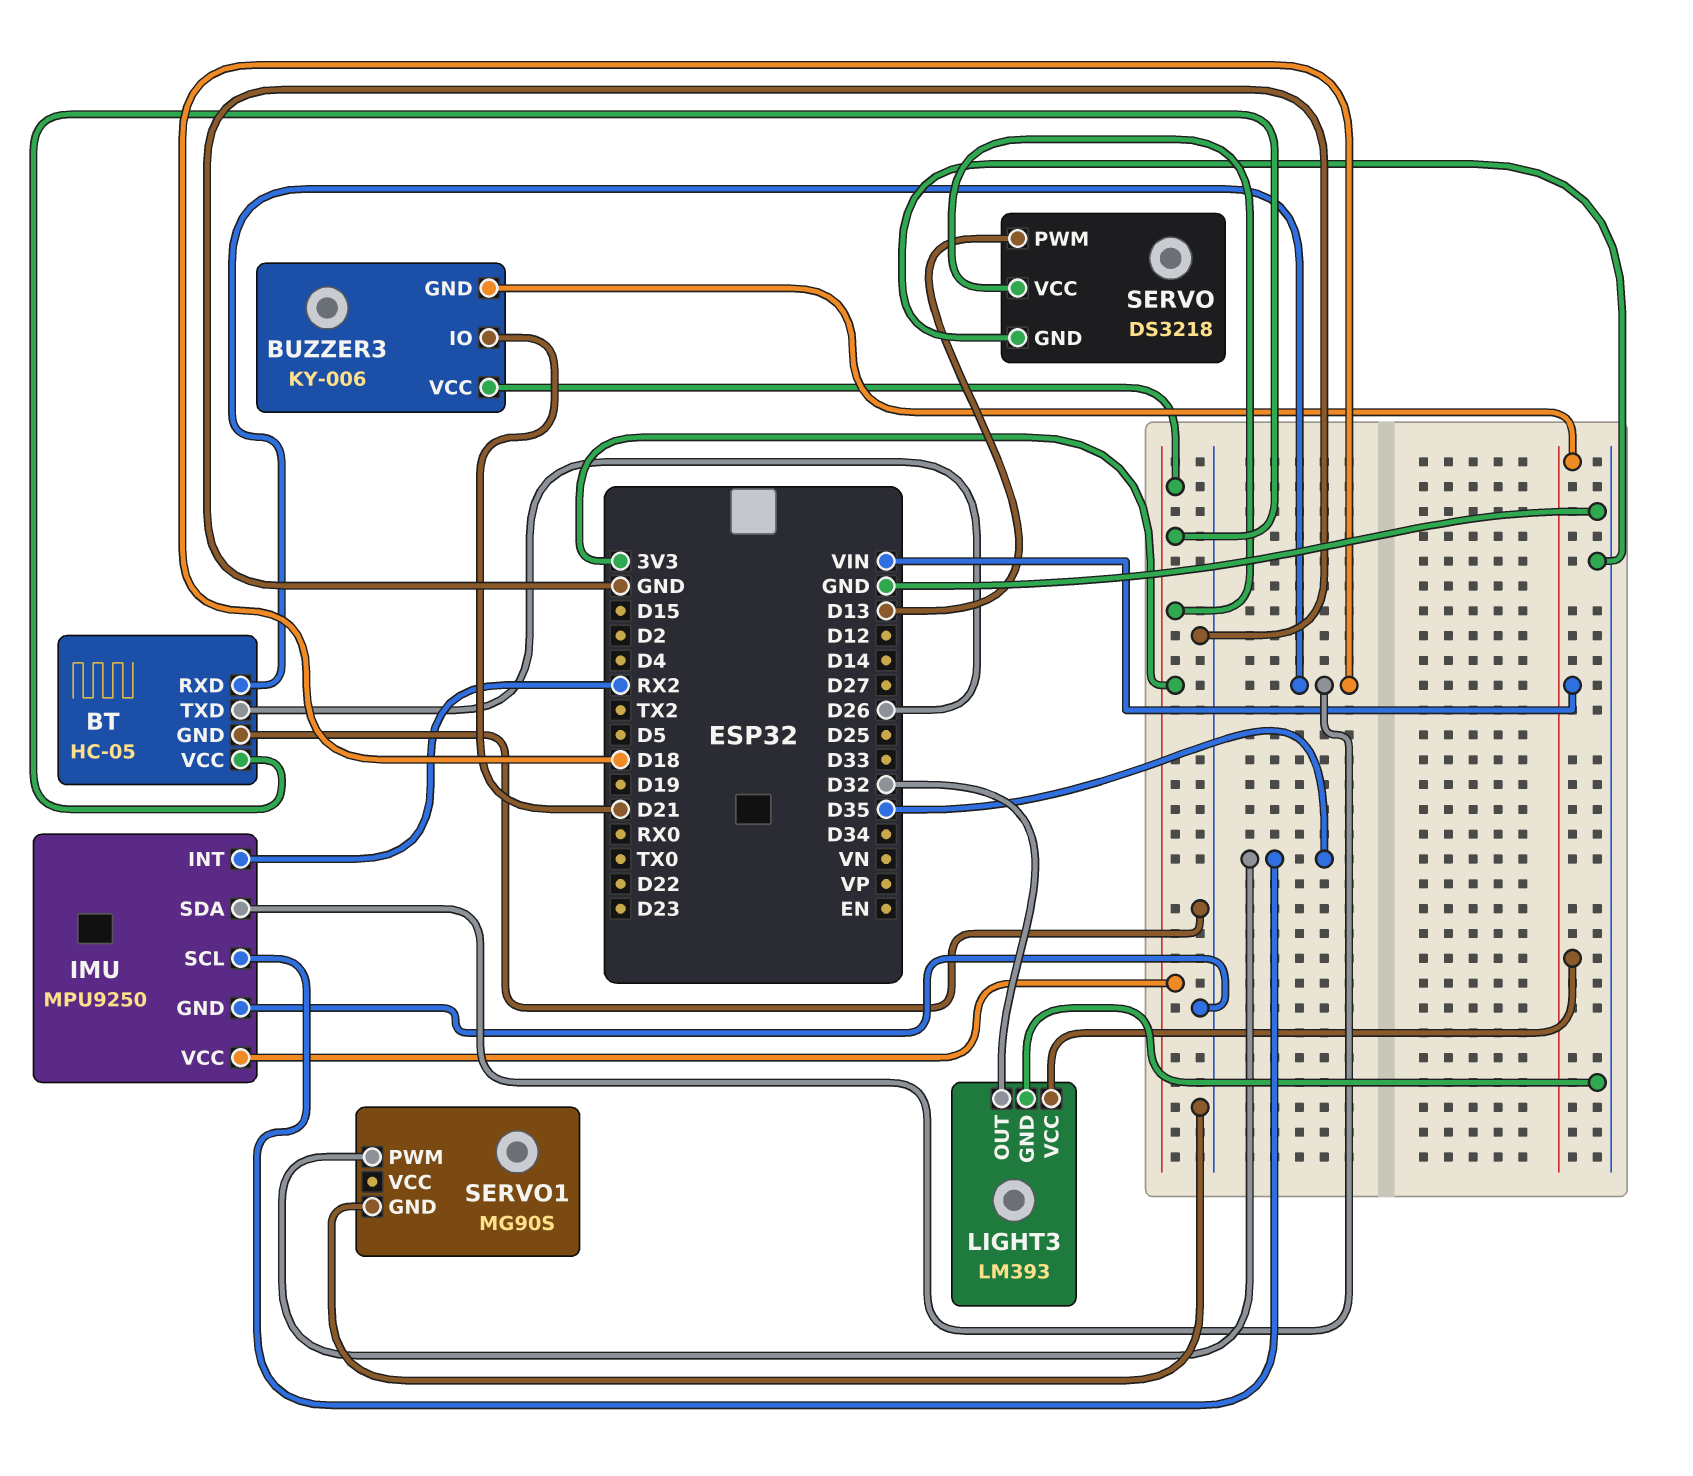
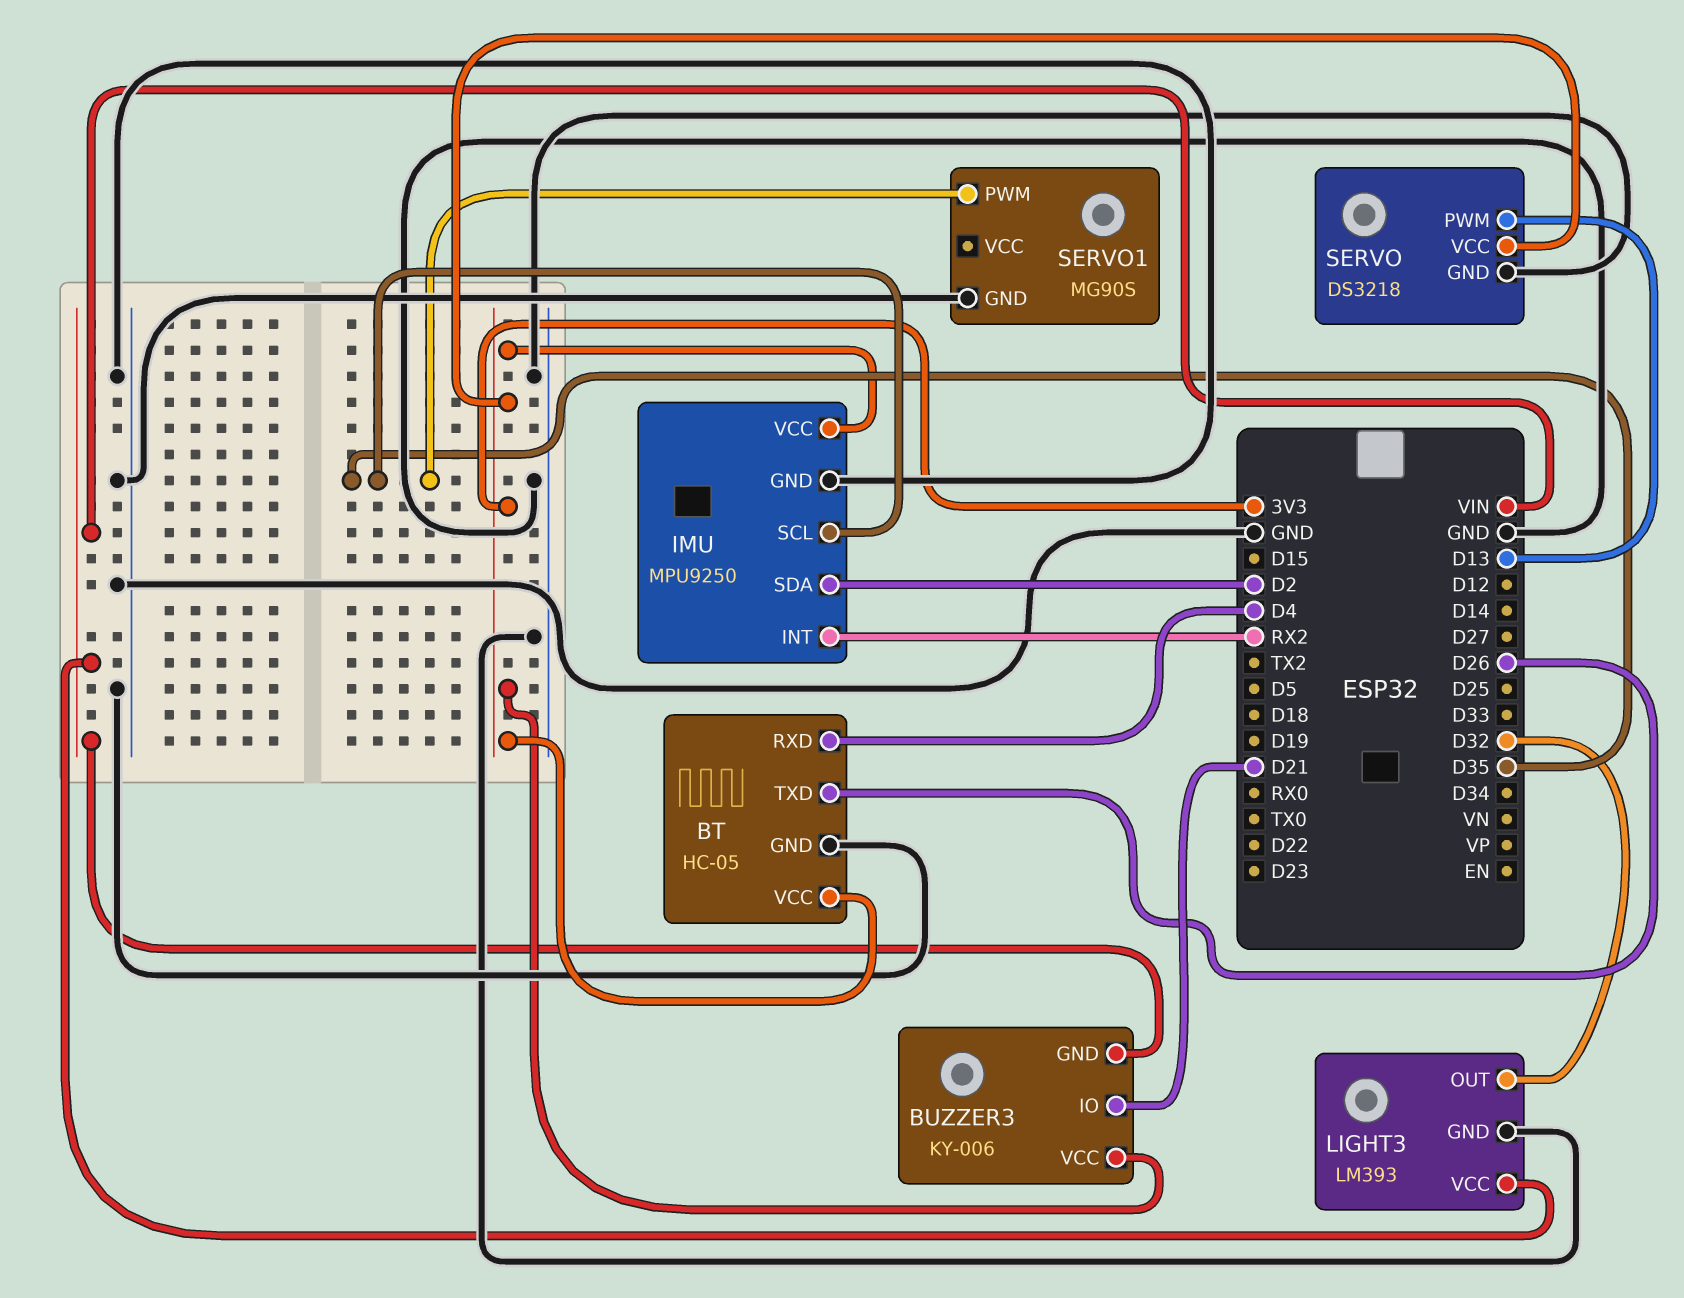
BT pin RXD: D18 -> D4
IMU pin SDA: D18 -> D2

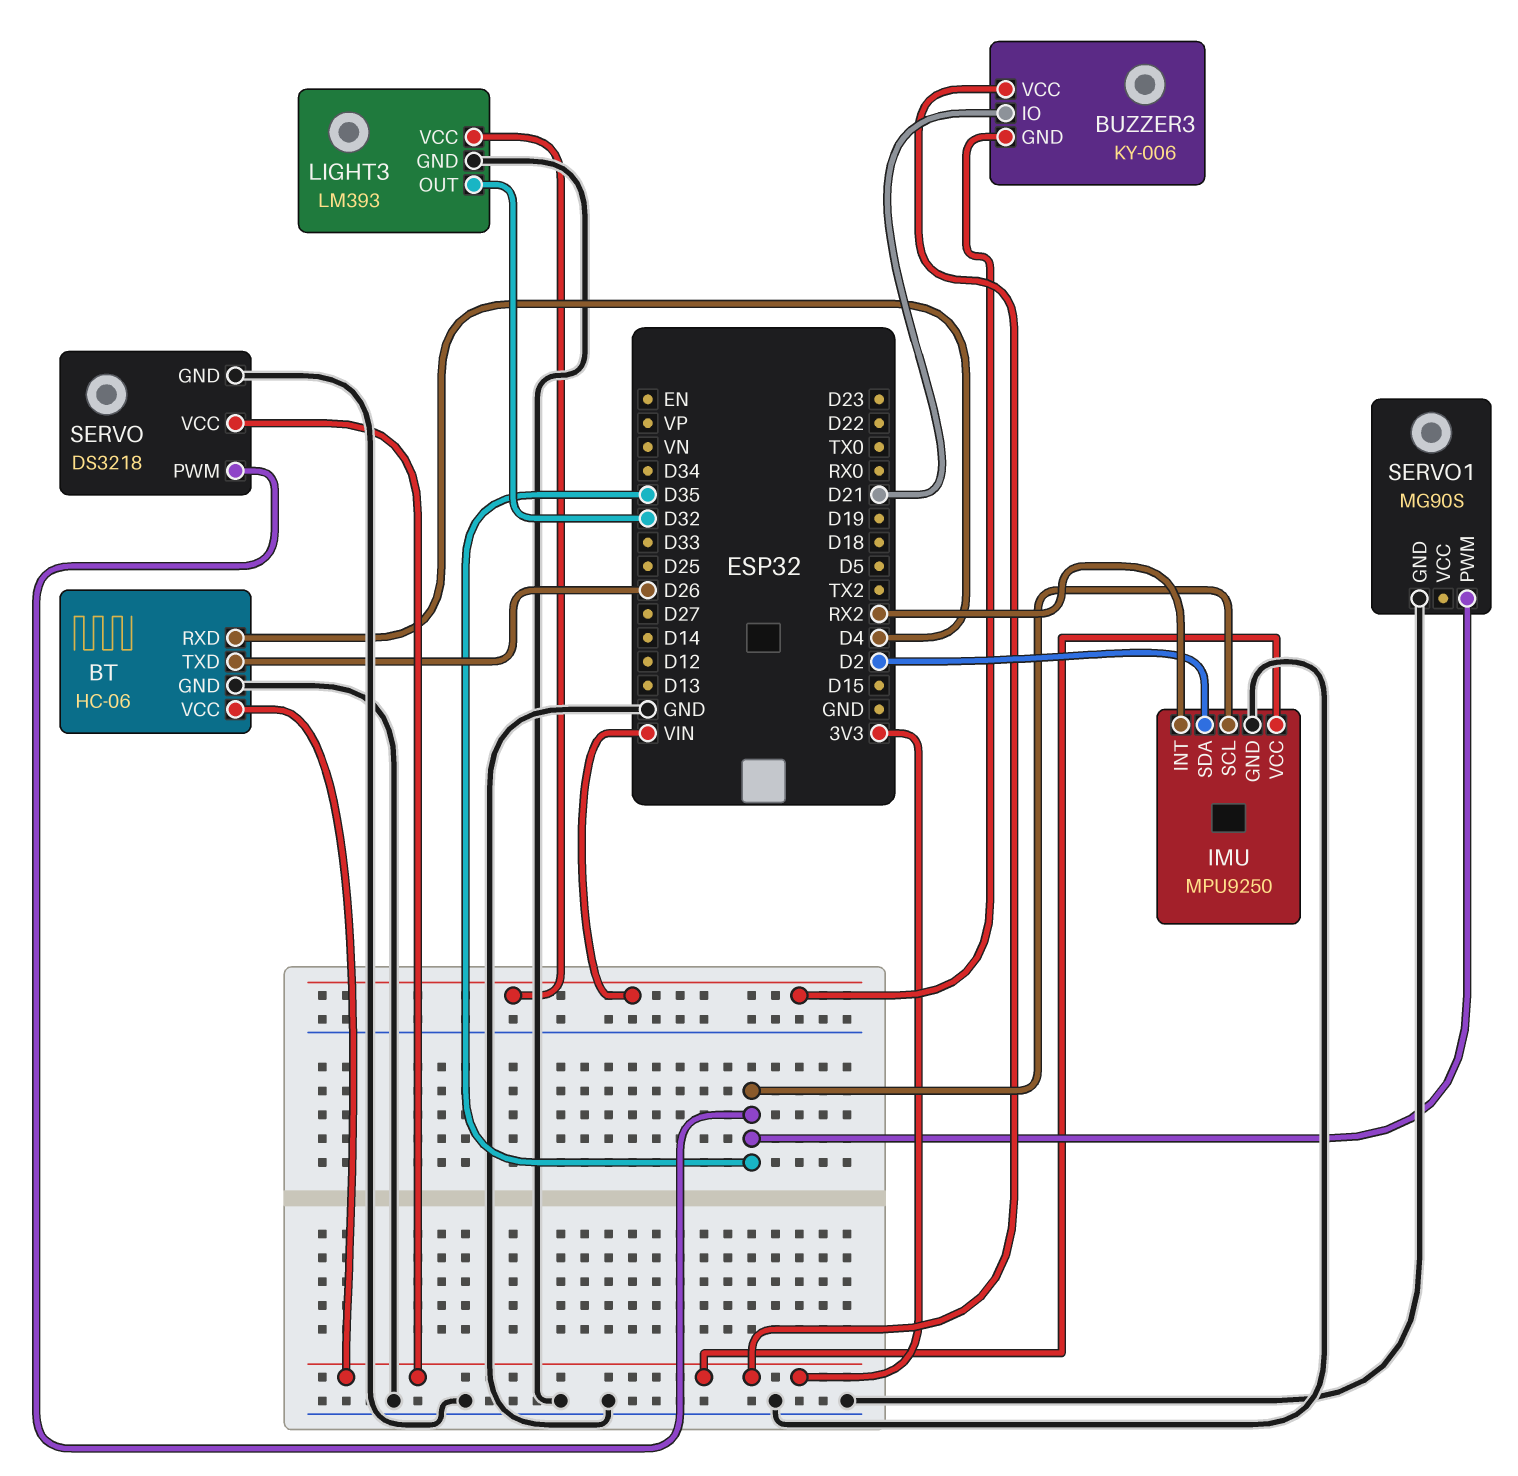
BT: HC-05 -> HC-06
SERVO pin PWM: D13 -> D35

